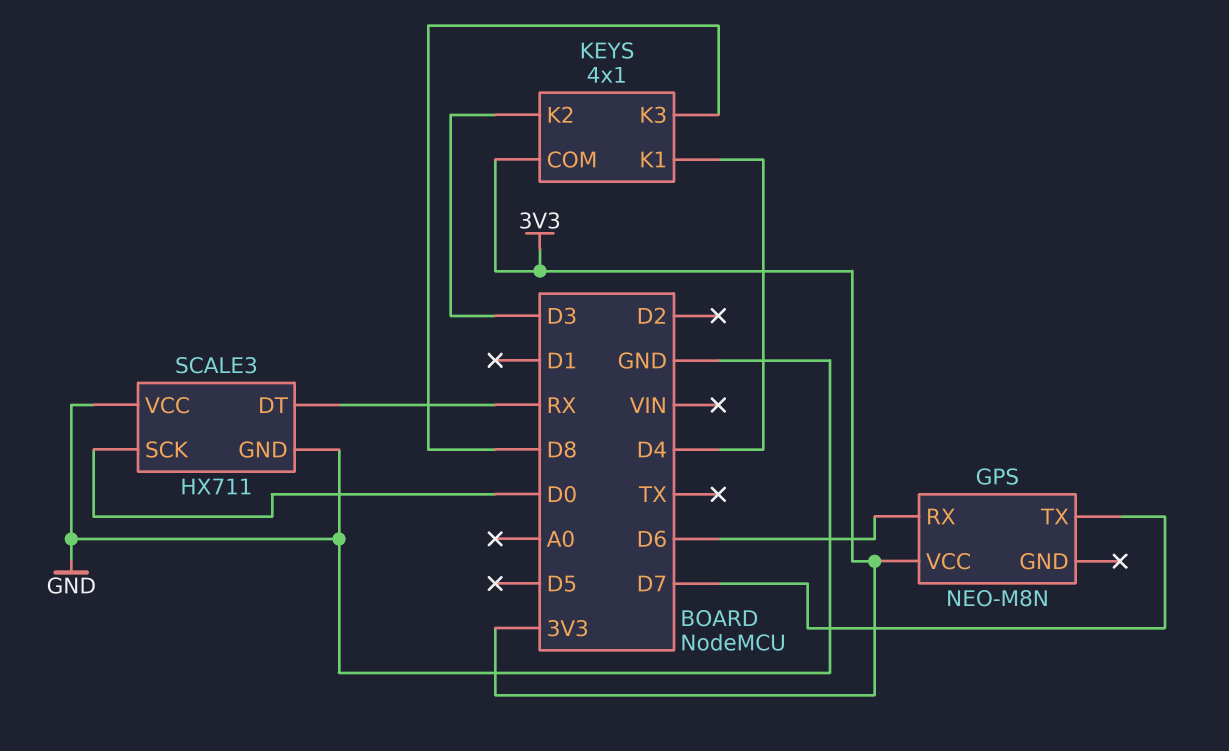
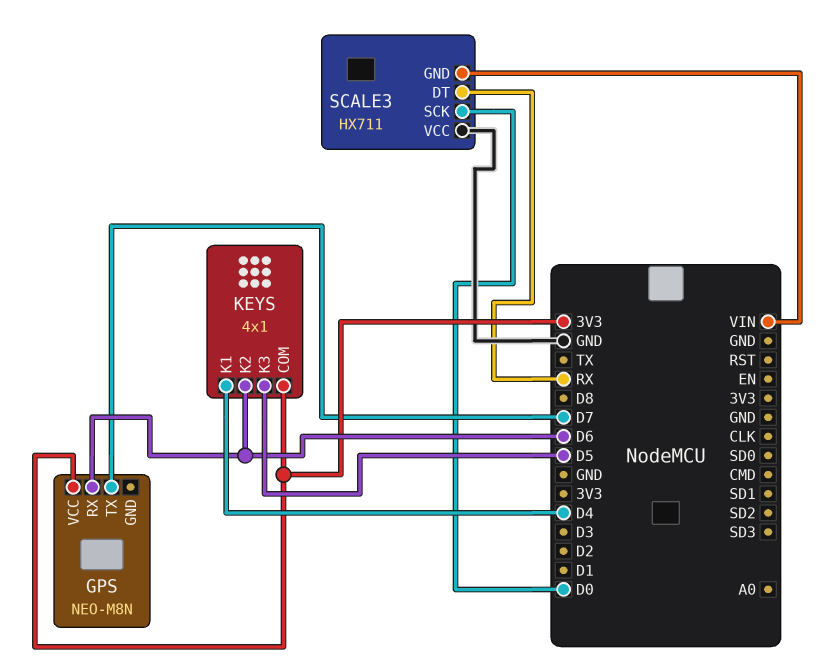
KEYS pin K2: D3 -> D6
KEYS pin K3: D8 -> D5
SCALE3 pin GND: GND -> VIN

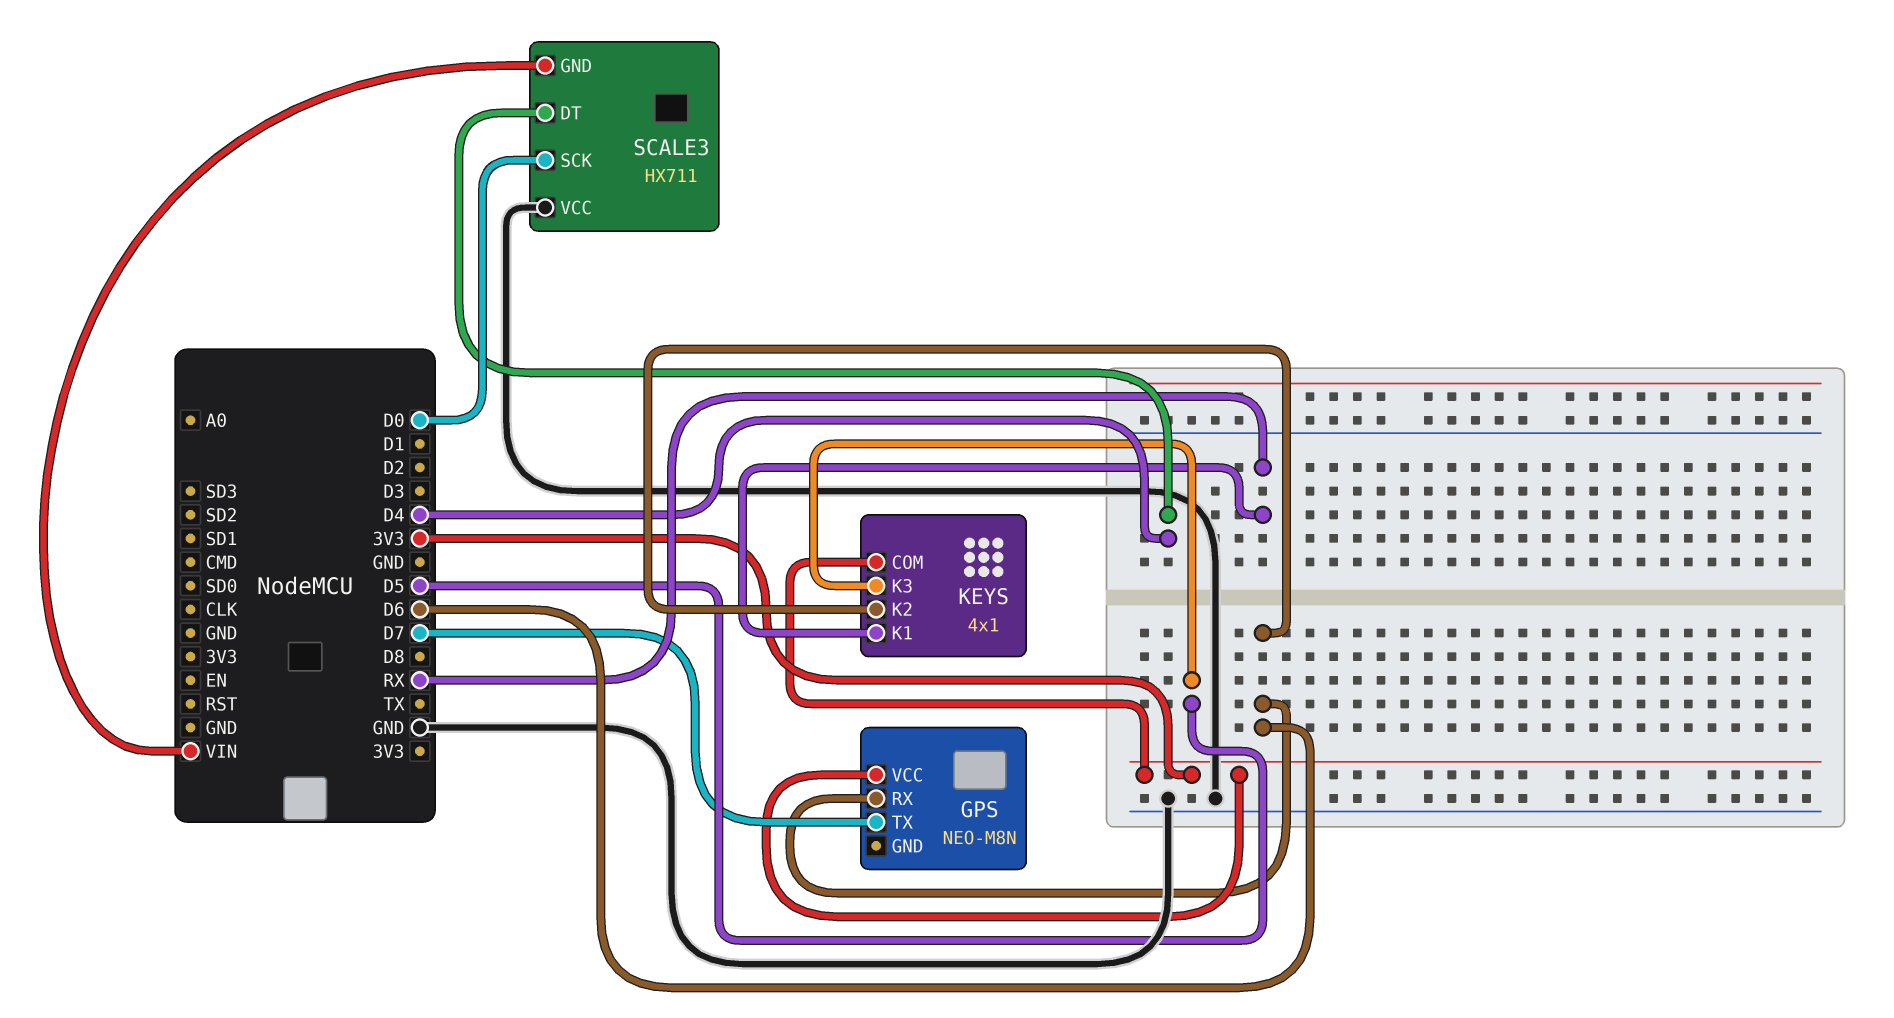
KEYS pin K1: D4 -> RX
SCALE3 pin DT: RX -> D4

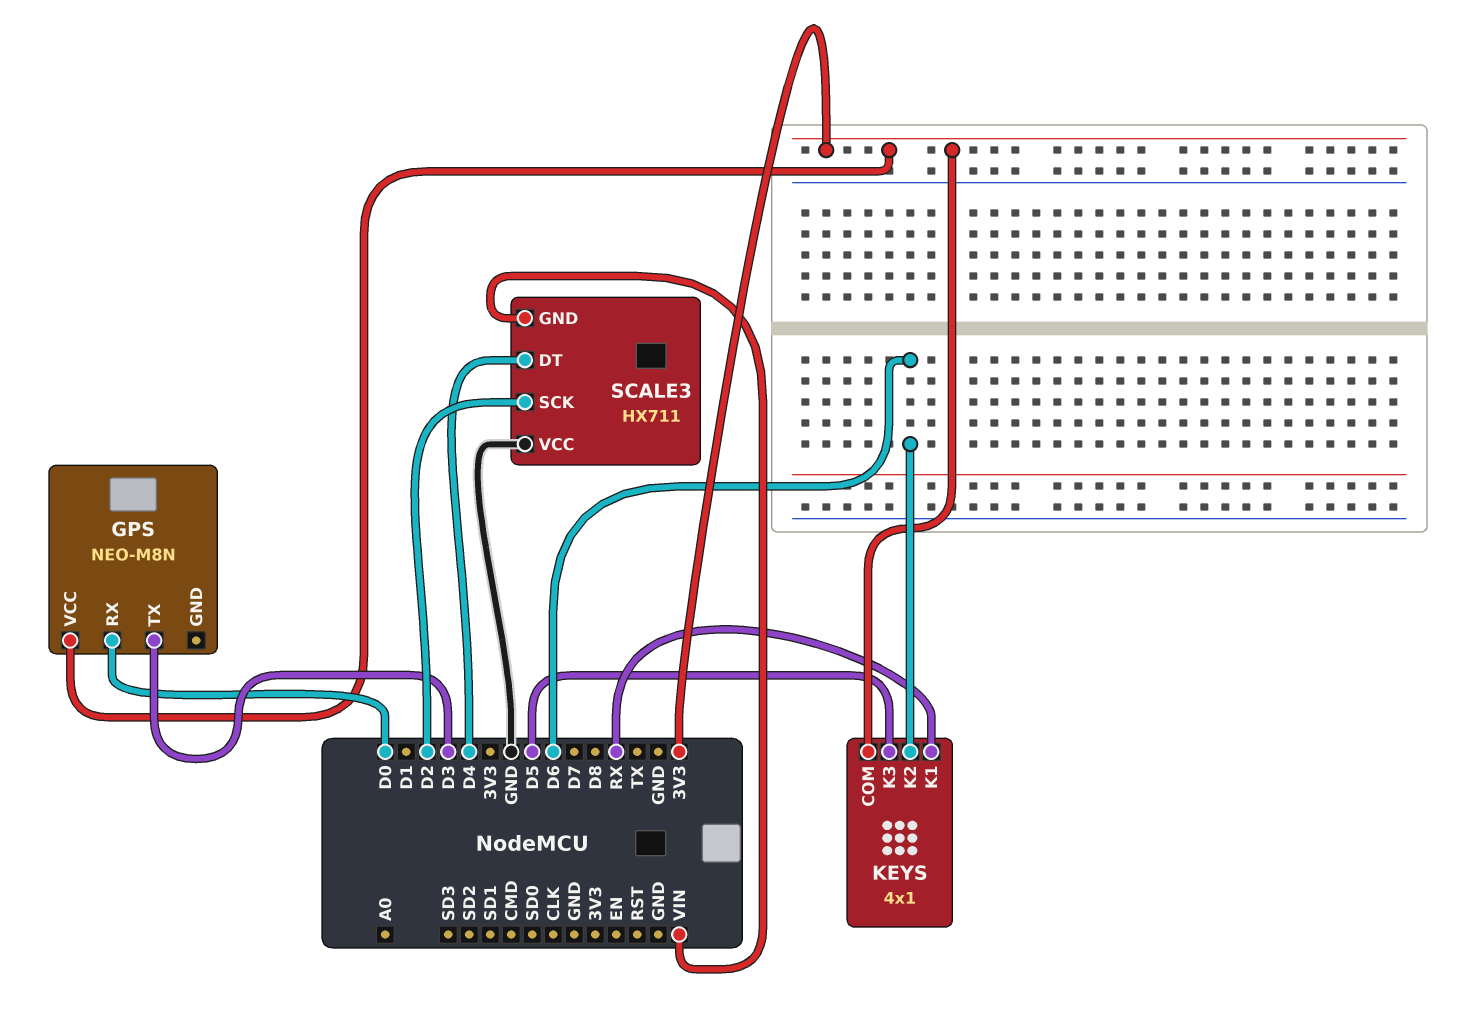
GPS pin RX: D6 -> D0
GPS pin TX: D7 -> D3
SCALE3 pin SCK: D0 -> D2

